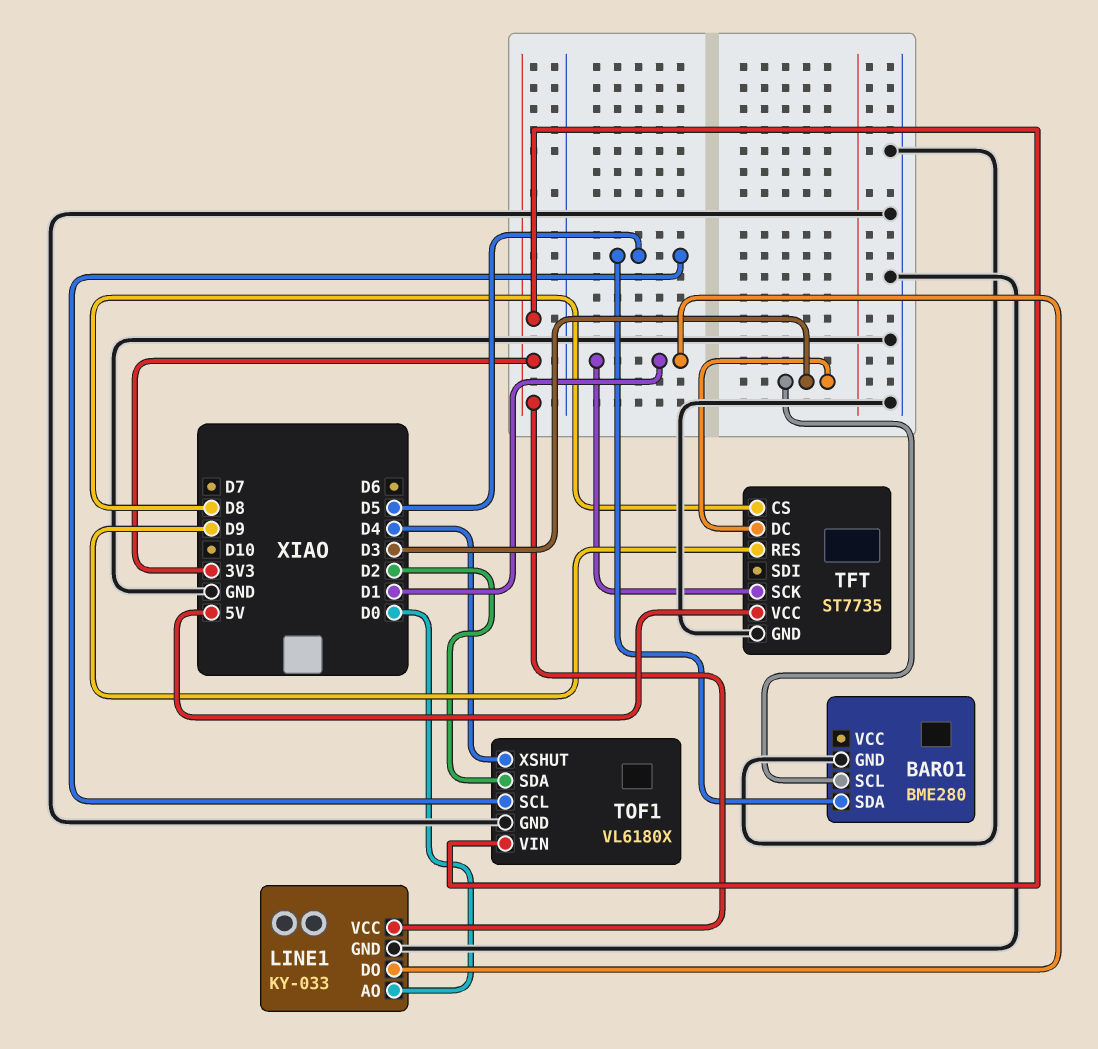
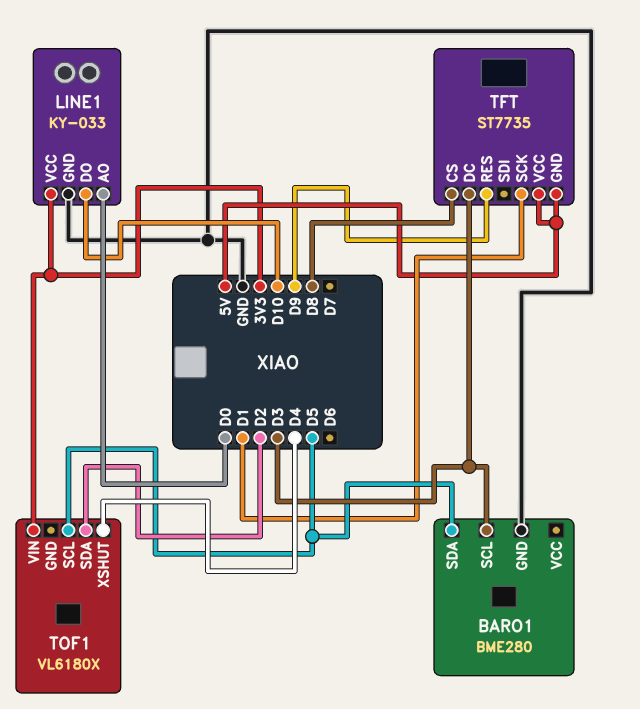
LINE1 pin DO: D1 -> D10
TFT pin GND: GND -> 5V
TOF1 pin GND: GND -> none

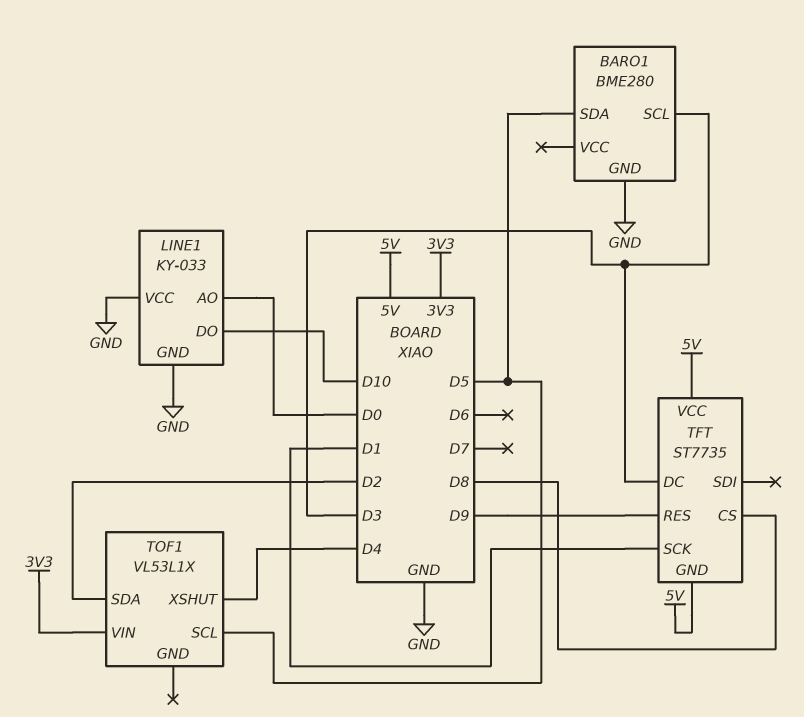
LINE1 pin VCC: 3V3 -> GND
TOF1: VL6180X -> VL53L1X

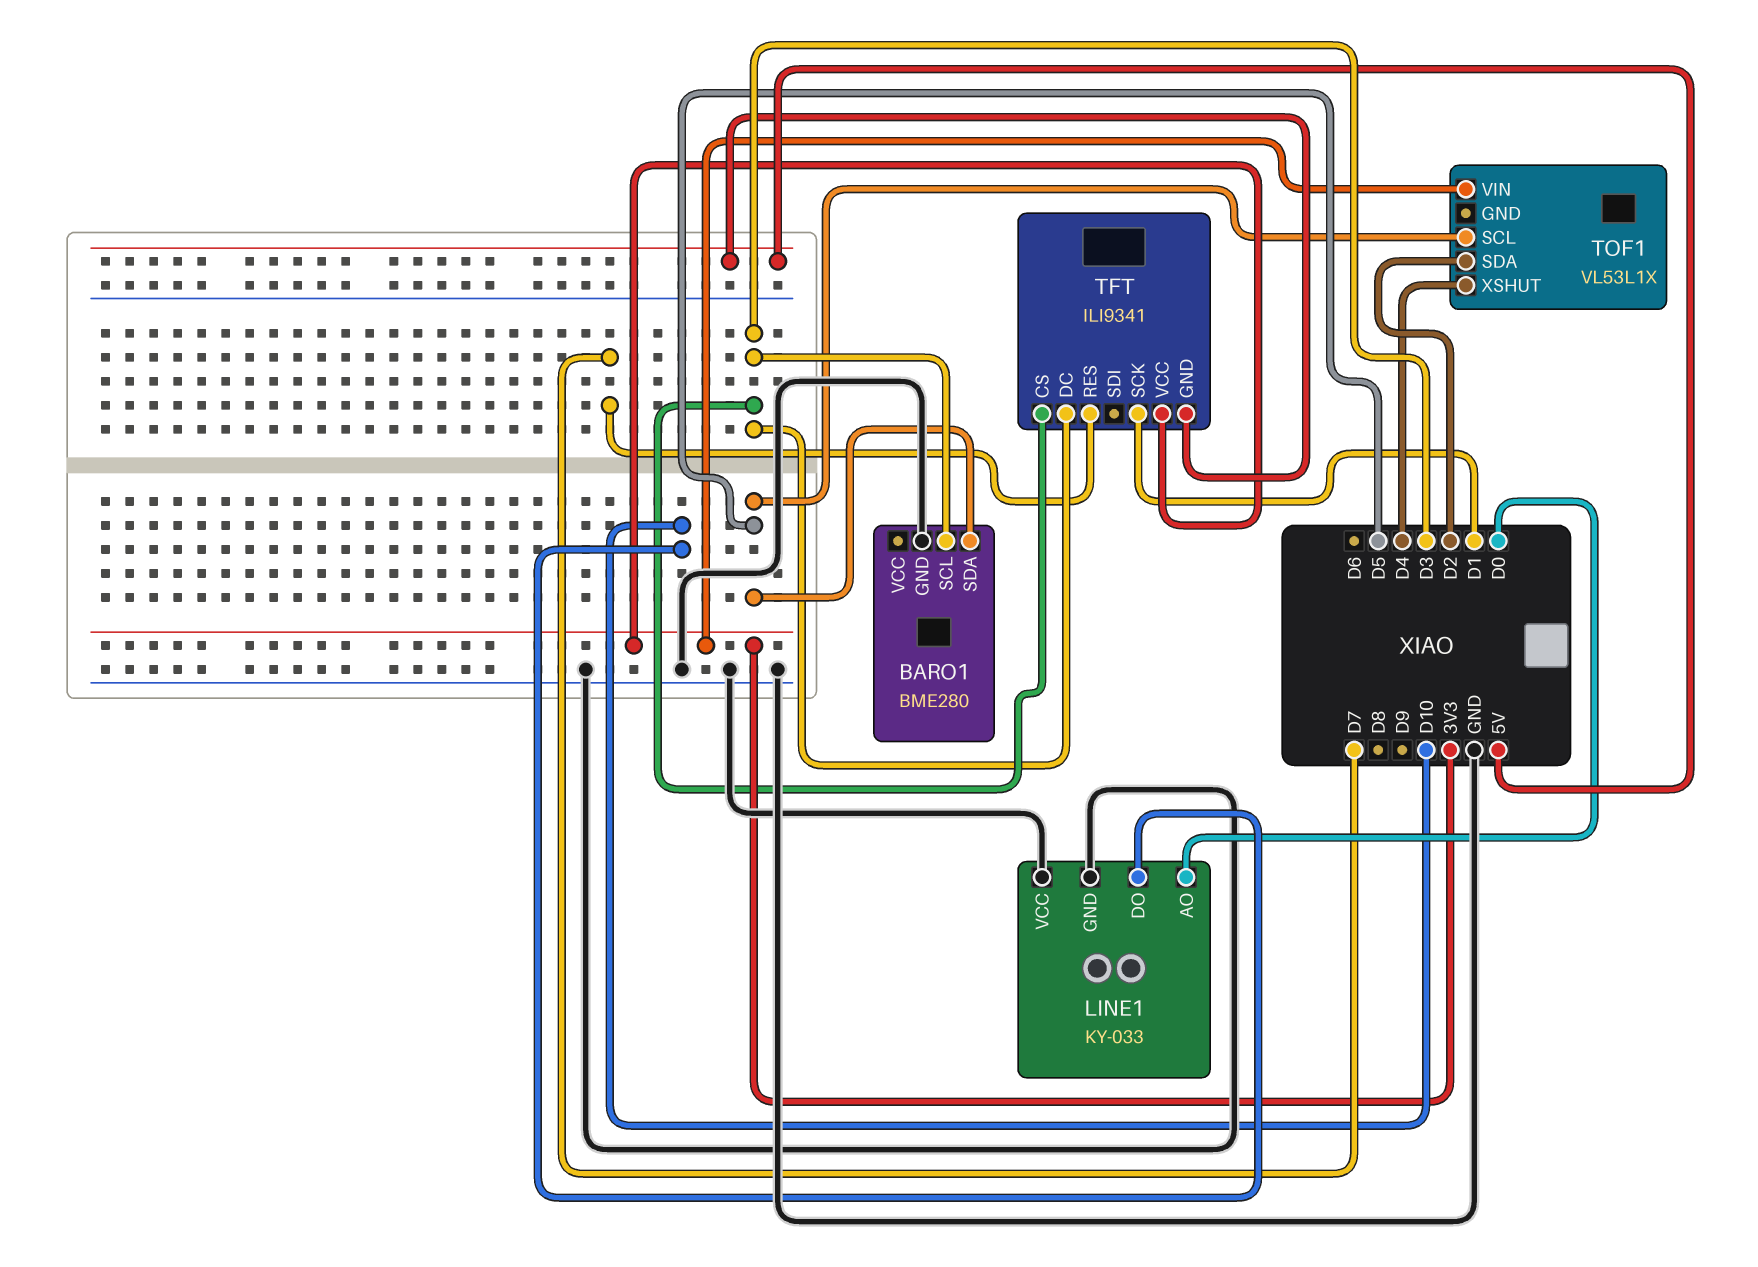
TFT: ST7735 -> ILI9341
TFT pin CS: D8 -> D3
TFT pin RES: D9 -> D7
TFT pin VCC: 5V -> 3V3

